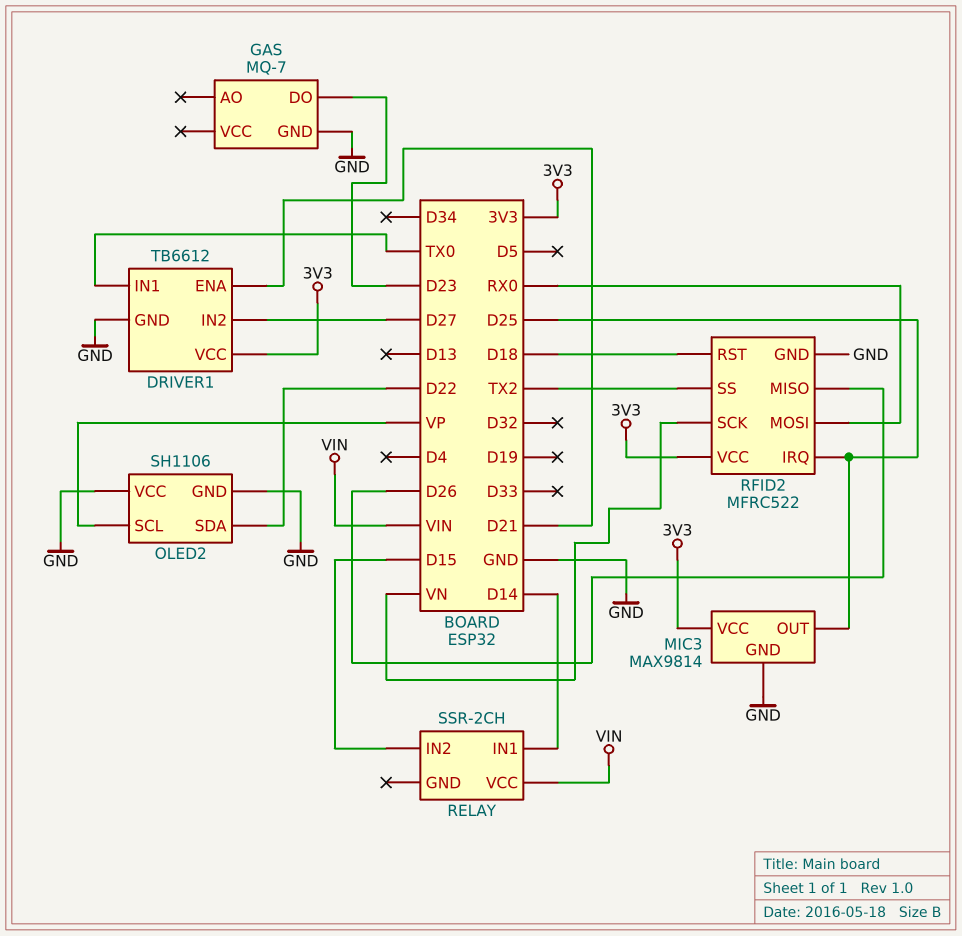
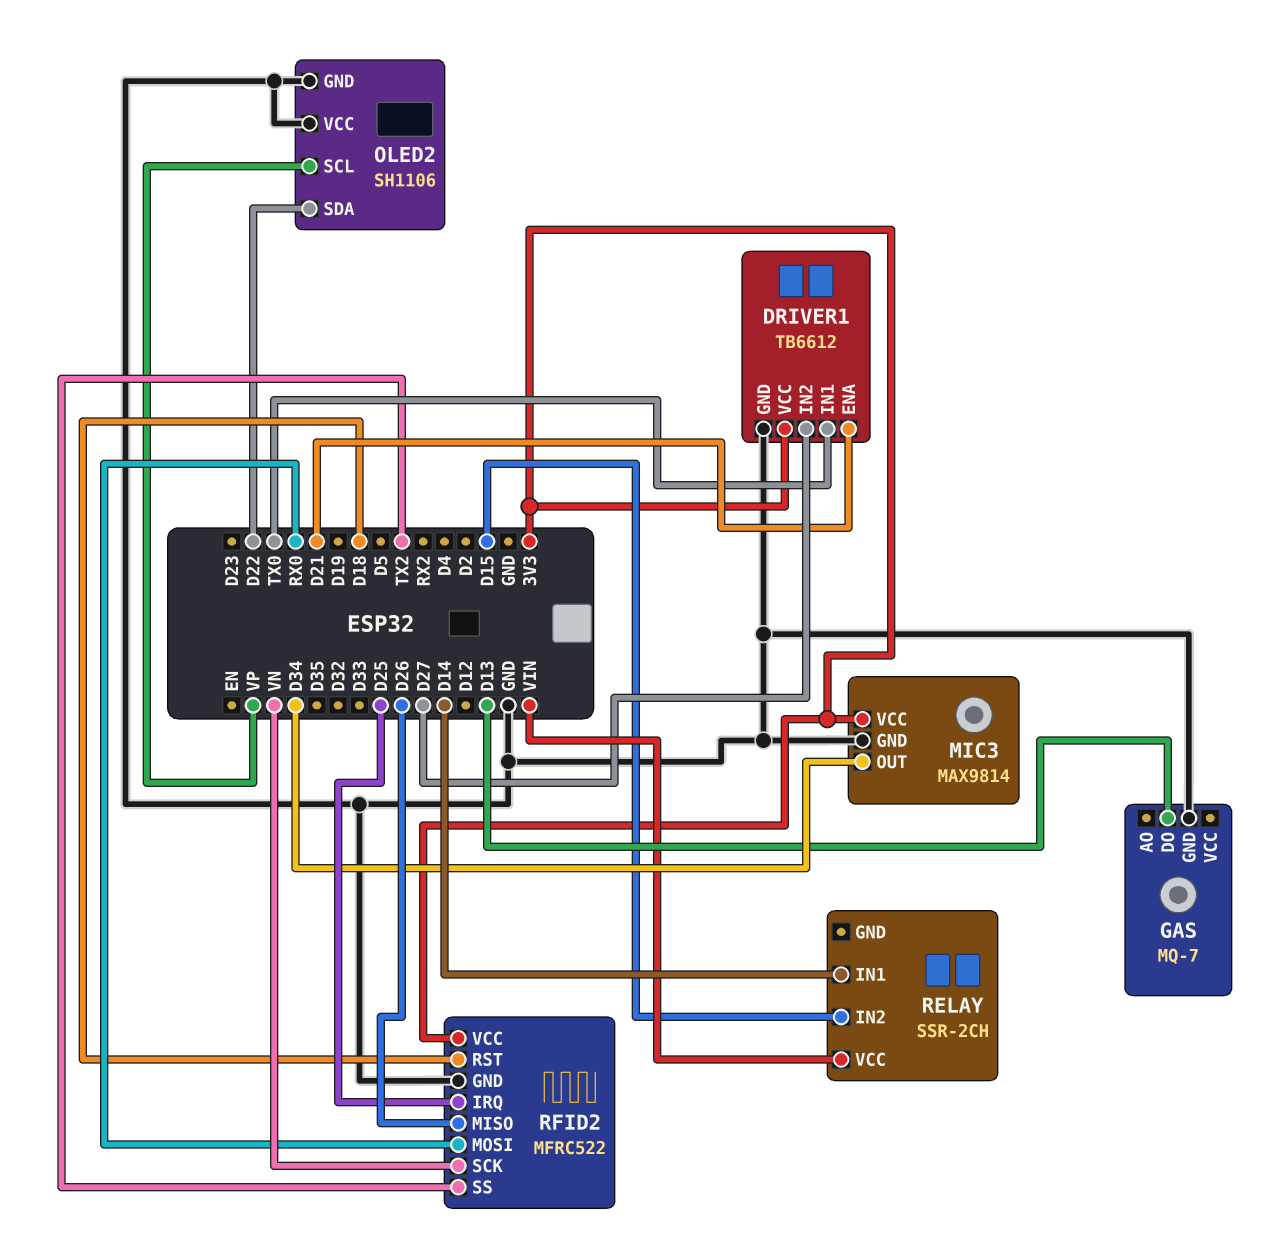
GAS pin DO: D23 -> D13
MIC3 pin OUT: D25 -> D34

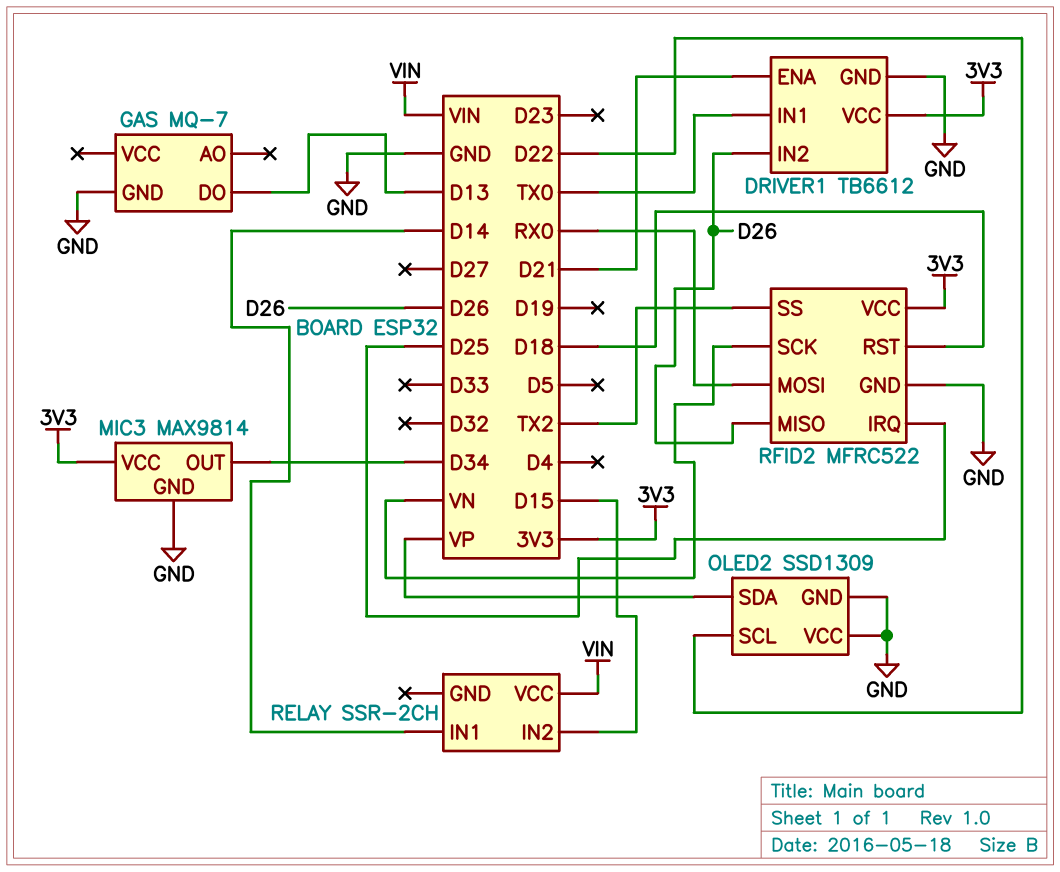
DRIVER1 pin IN2: D27 -> D26
OLED2: SH1106 -> SSD1309
OLED2 pin SCL: VP -> D22
OLED2 pin SDA: D22 -> VP

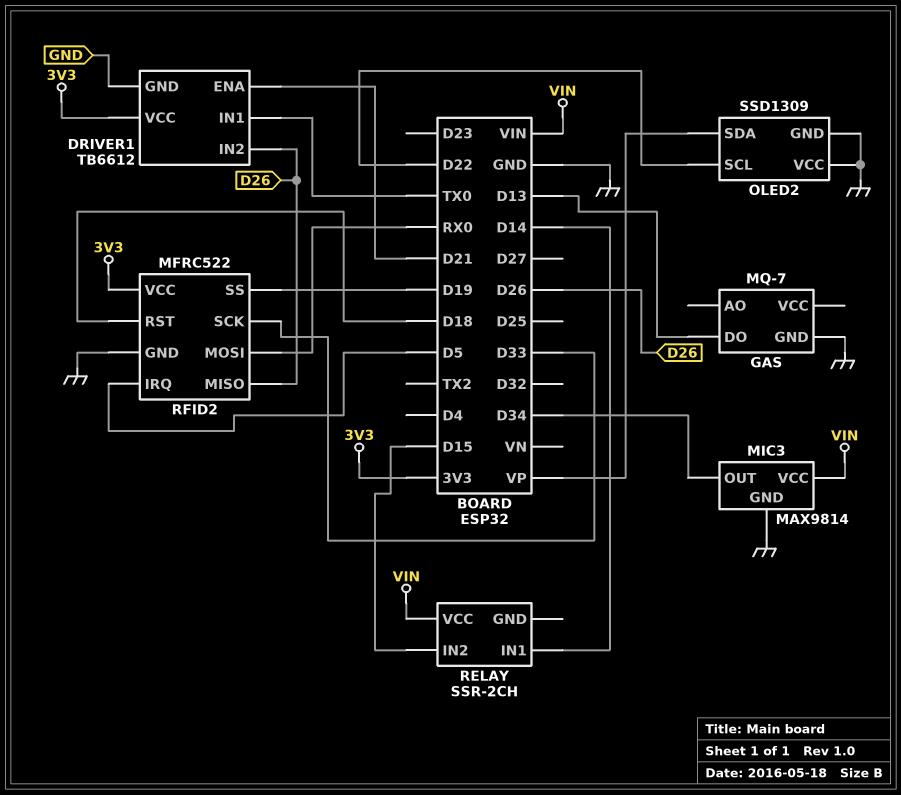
MIC3 pin VCC: 3V3 -> VIN
RFID2 pin IRQ: D25 -> D5
RFID2 pin SCK: VN -> D33
RFID2 pin SS: TX2 -> D19

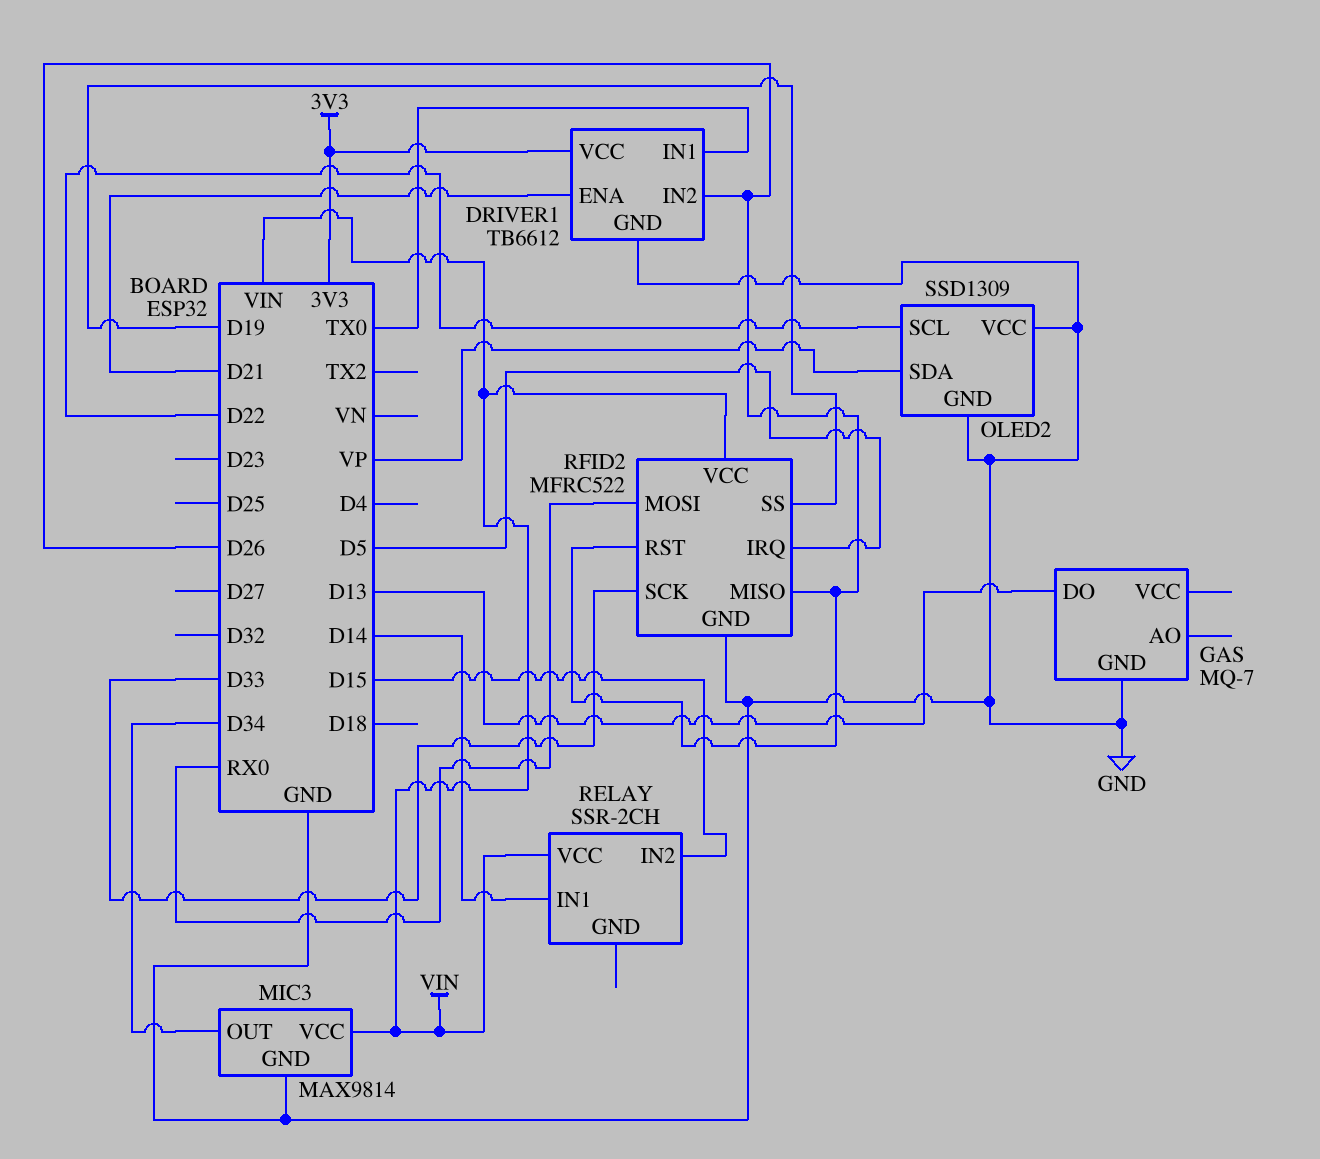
RFID2 pin RST: D18 -> D26
RFID2 pin VCC: 3V3 -> VIN

